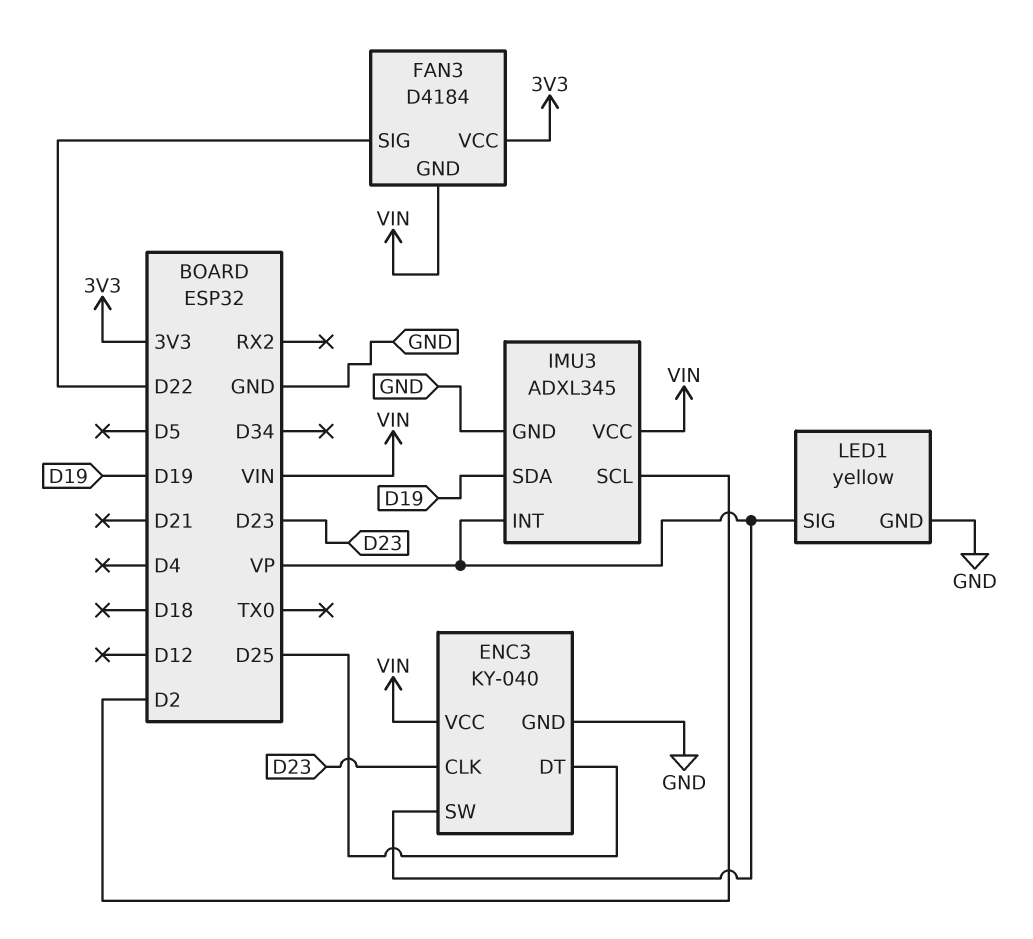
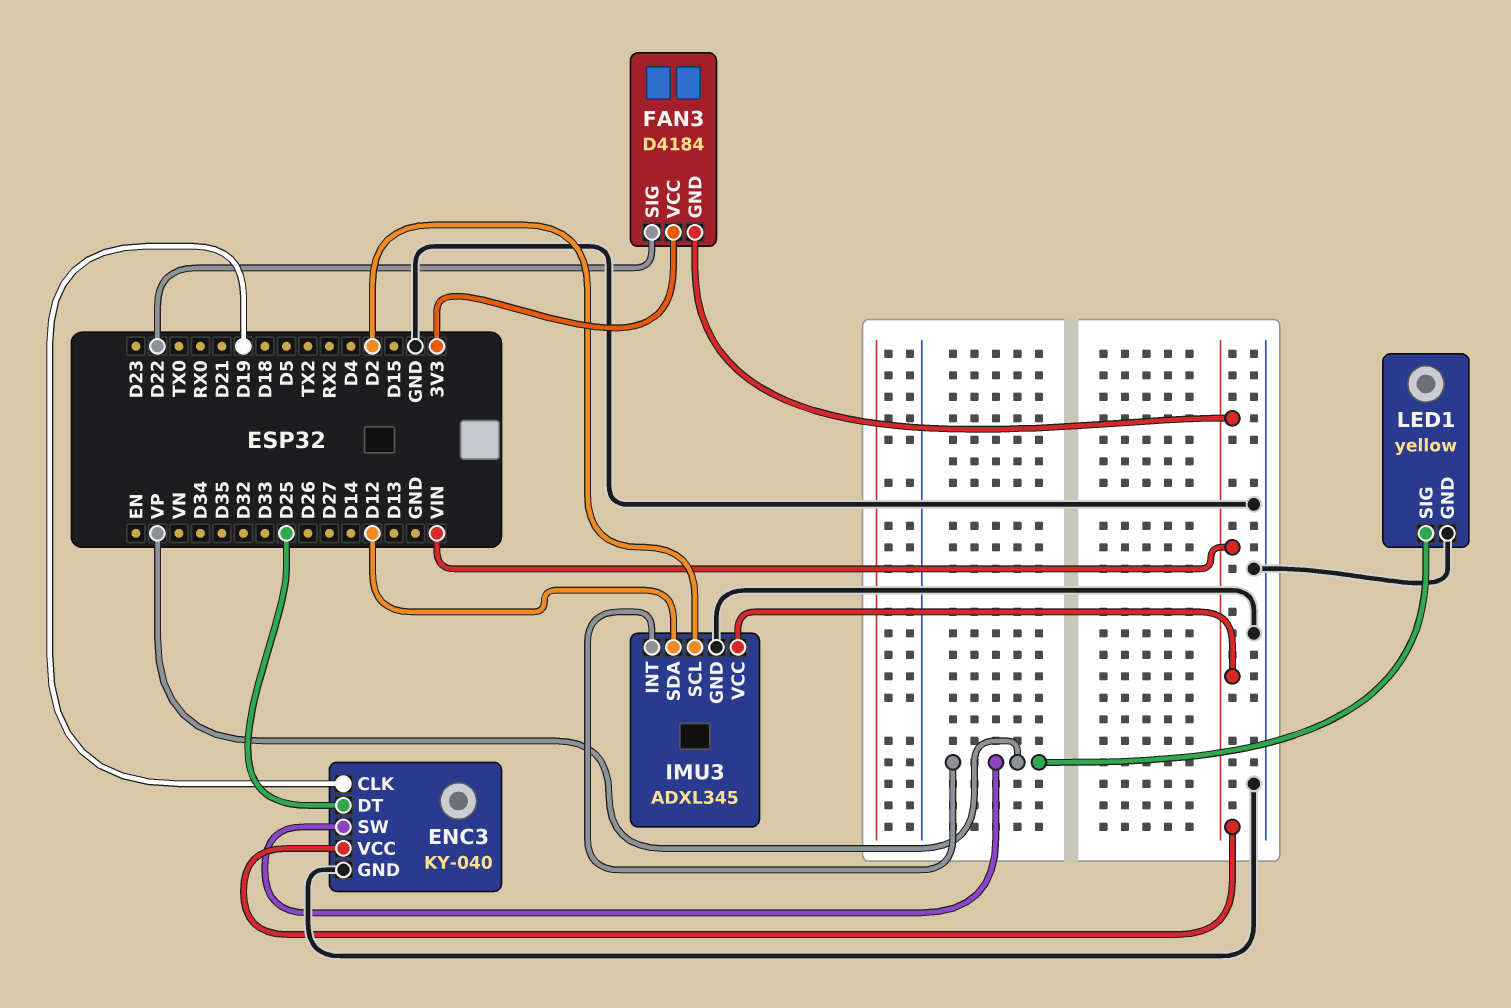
ENC3 pin CLK: D23 -> D19
IMU3 pin SDA: D19 -> D12

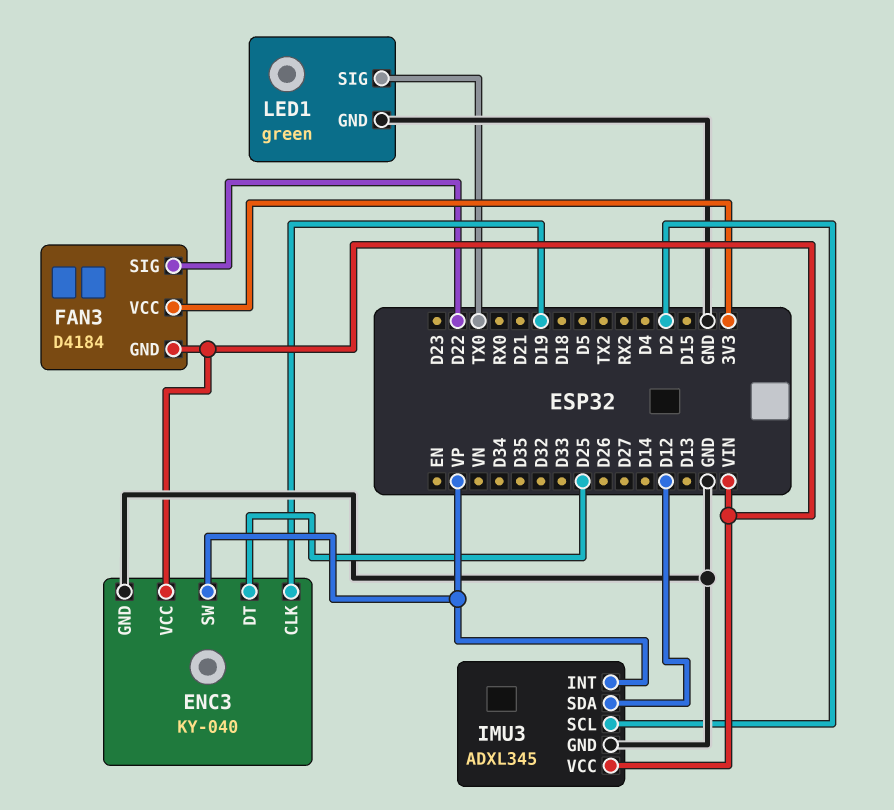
LED1: yellow -> green
LED1 pin SIG: VP -> TX0

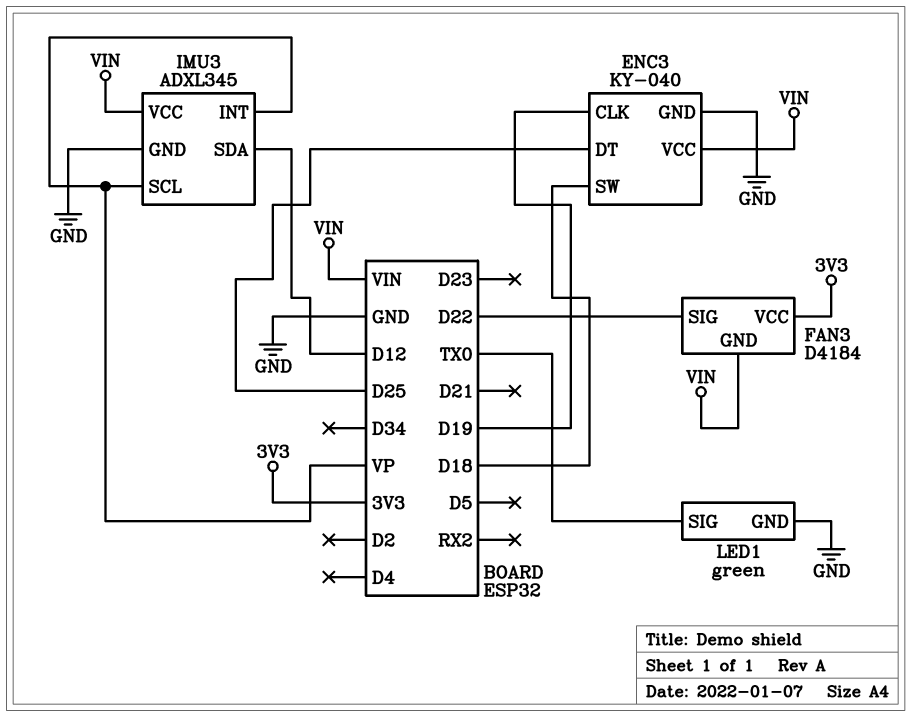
ENC3 pin SW: VP -> D18
IMU3 pin SCL: D2 -> VP

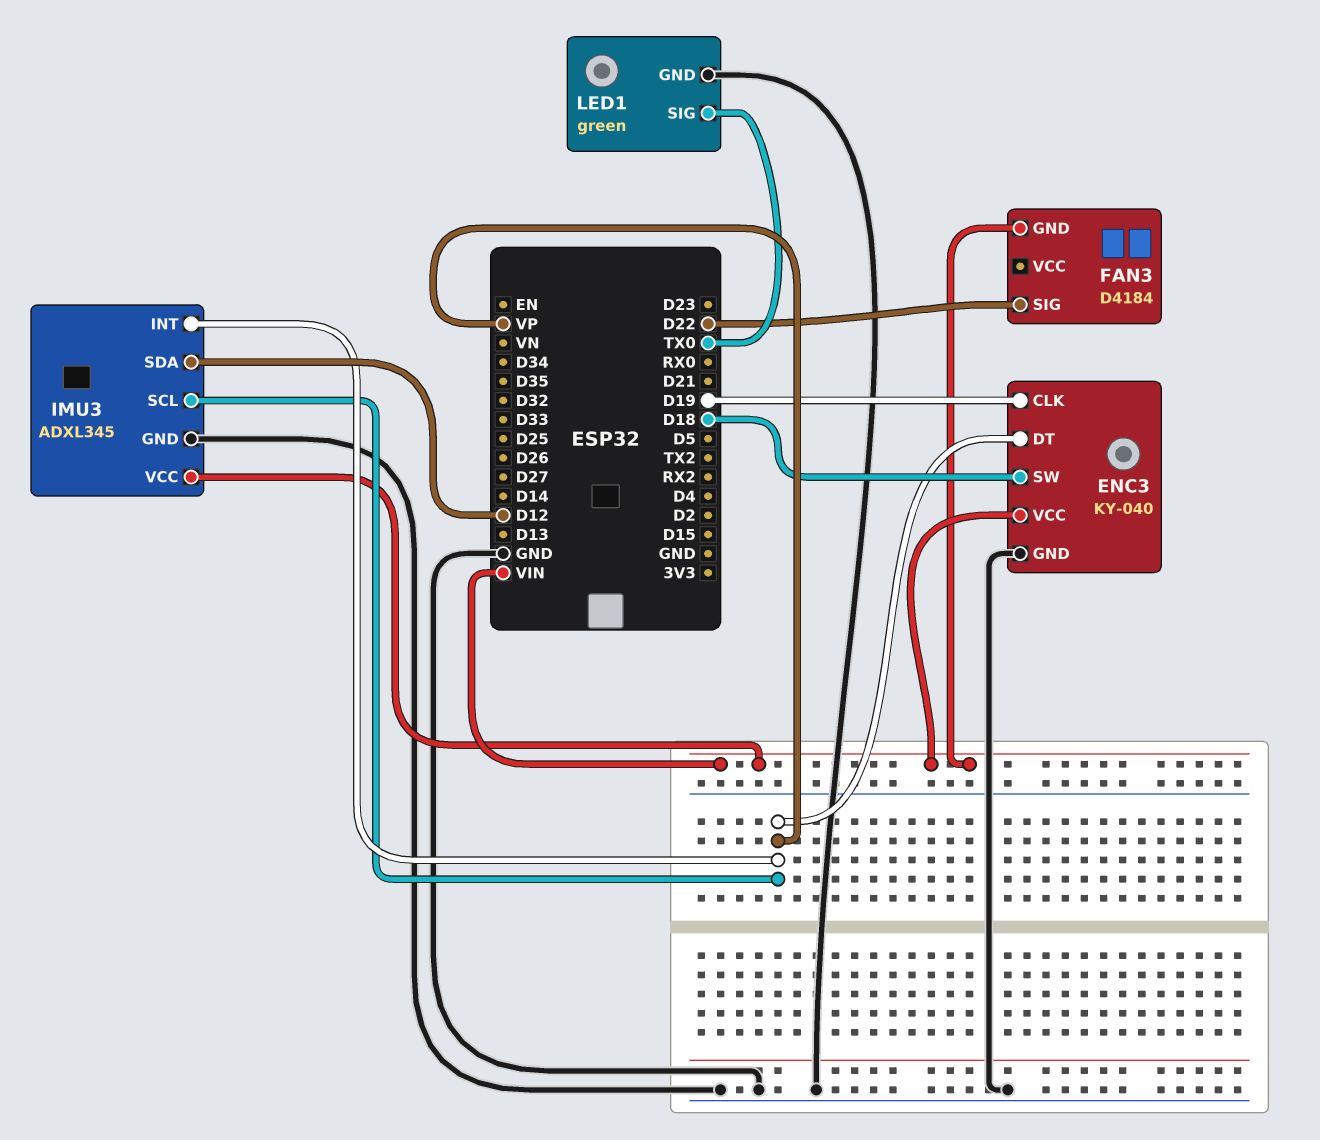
ENC3 pin DT: D25 -> VP
FAN3 pin VCC: 3V3 -> none

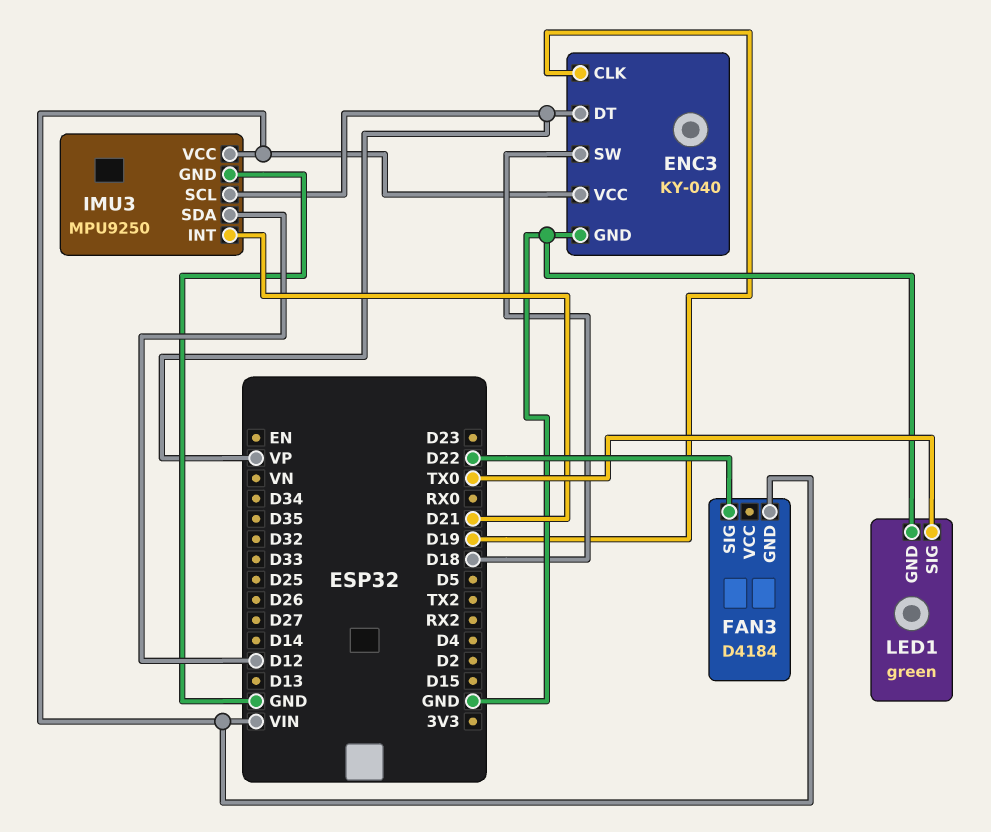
IMU3: ADXL345 -> MPU9250
IMU3 pin INT: VP -> D21

